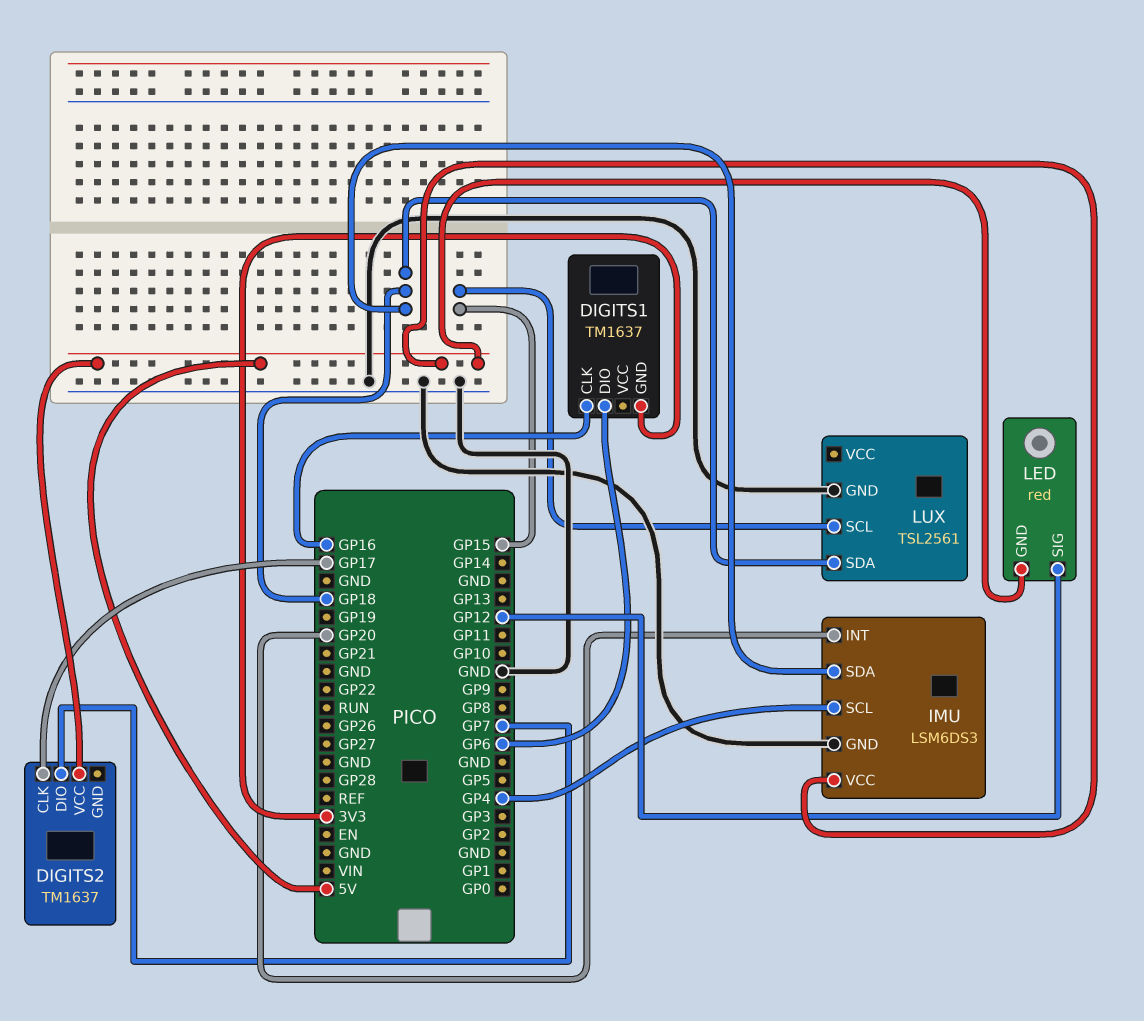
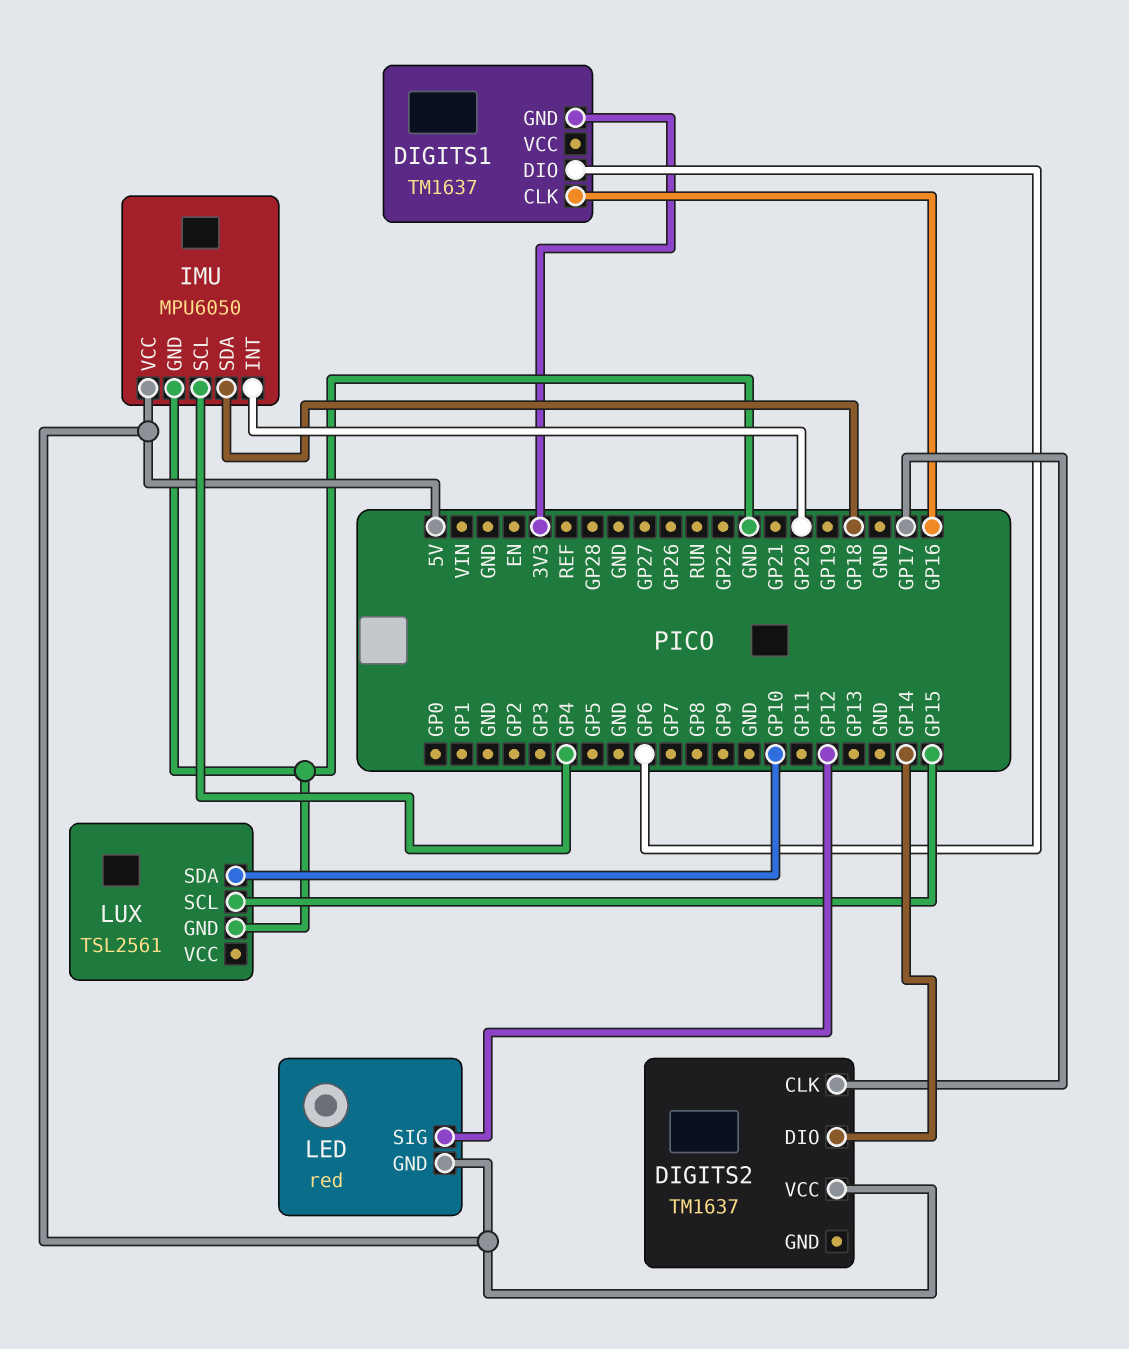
DIGITS2 pin DIO: GP7 -> GP14
IMU: LSM6DS3 -> MPU6050
LUX pin SDA: GP18 -> GP10

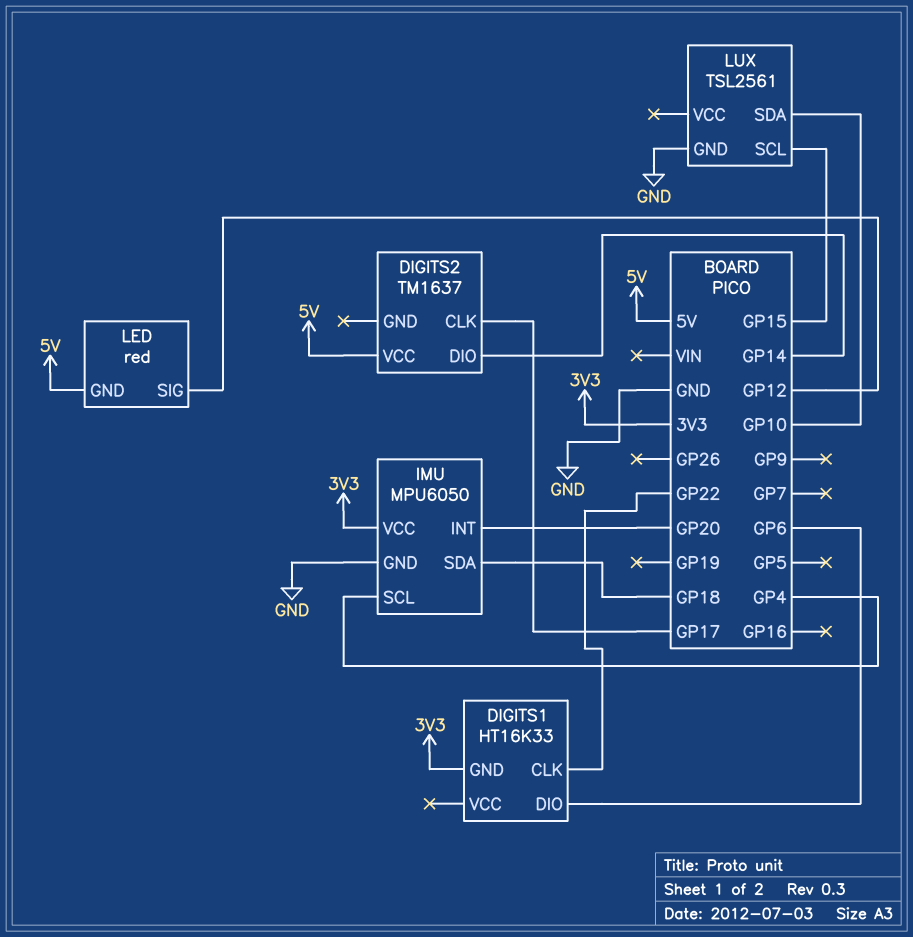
DIGITS1: TM1637 -> HT16K33
DIGITS1 pin CLK: GP16 -> GP22
IMU pin VCC: 5V -> 3V3

